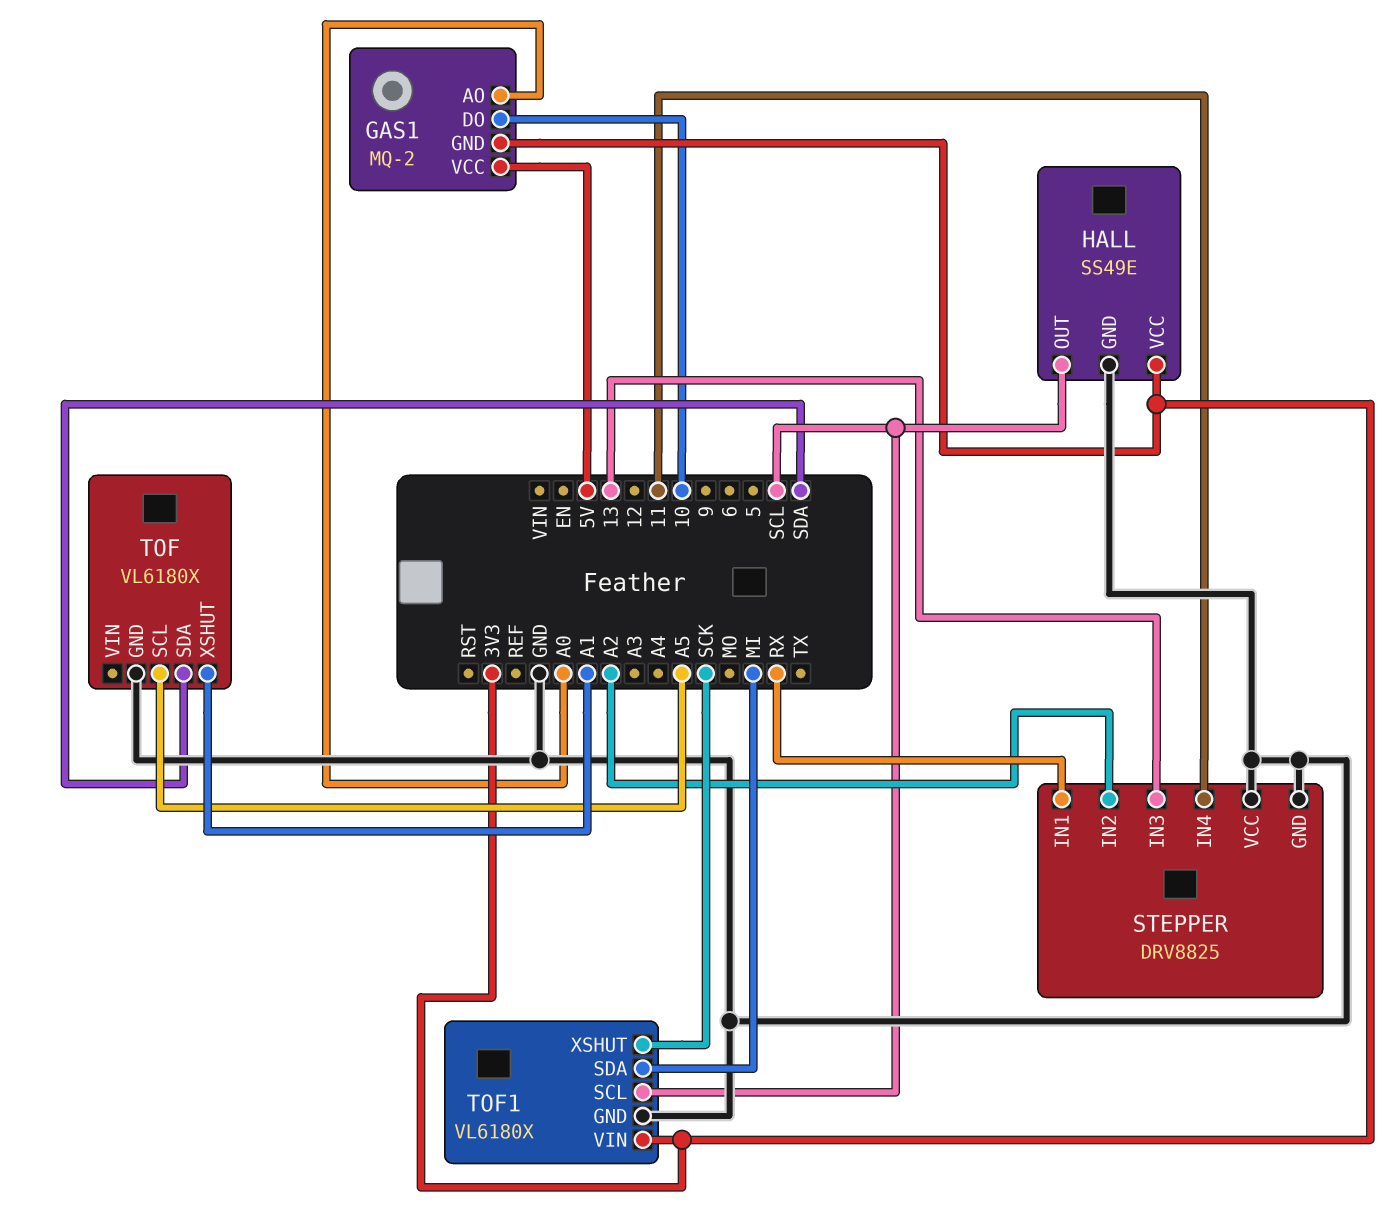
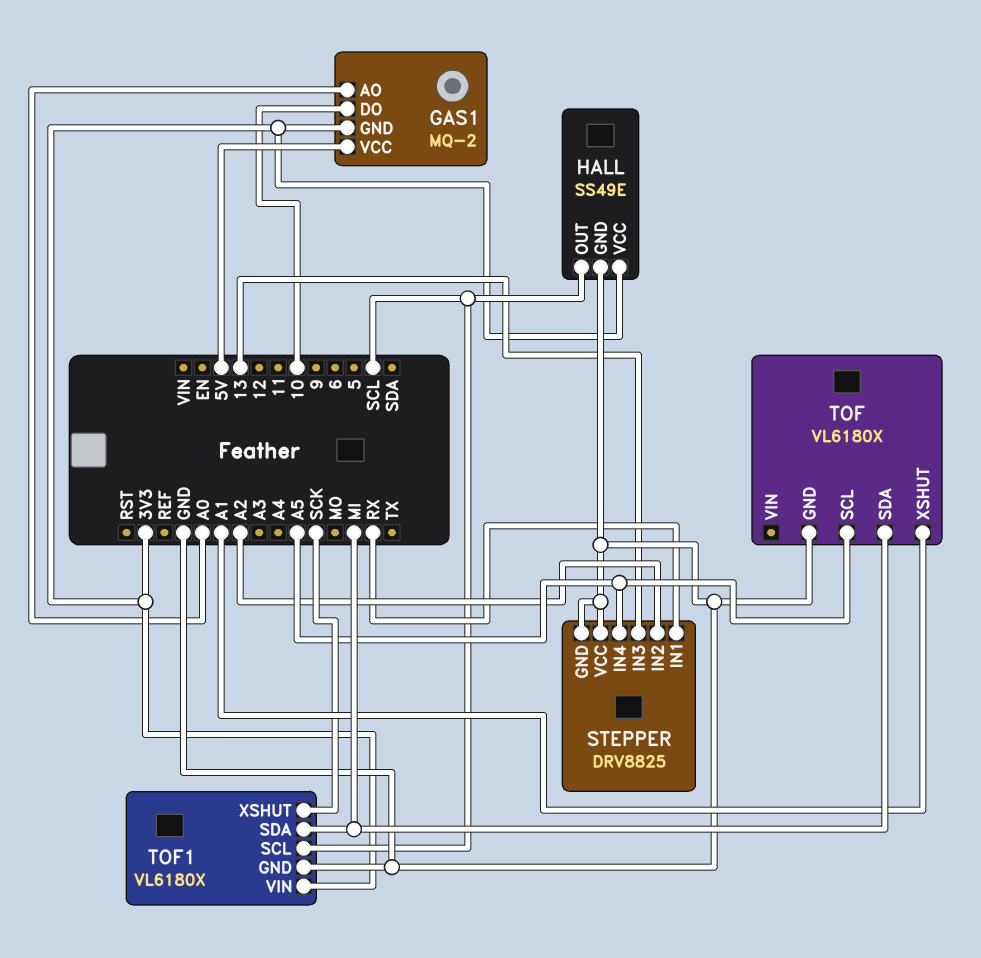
STEPPER pin IN4: 11 -> A5
TOF pin SDA: SDA -> MI

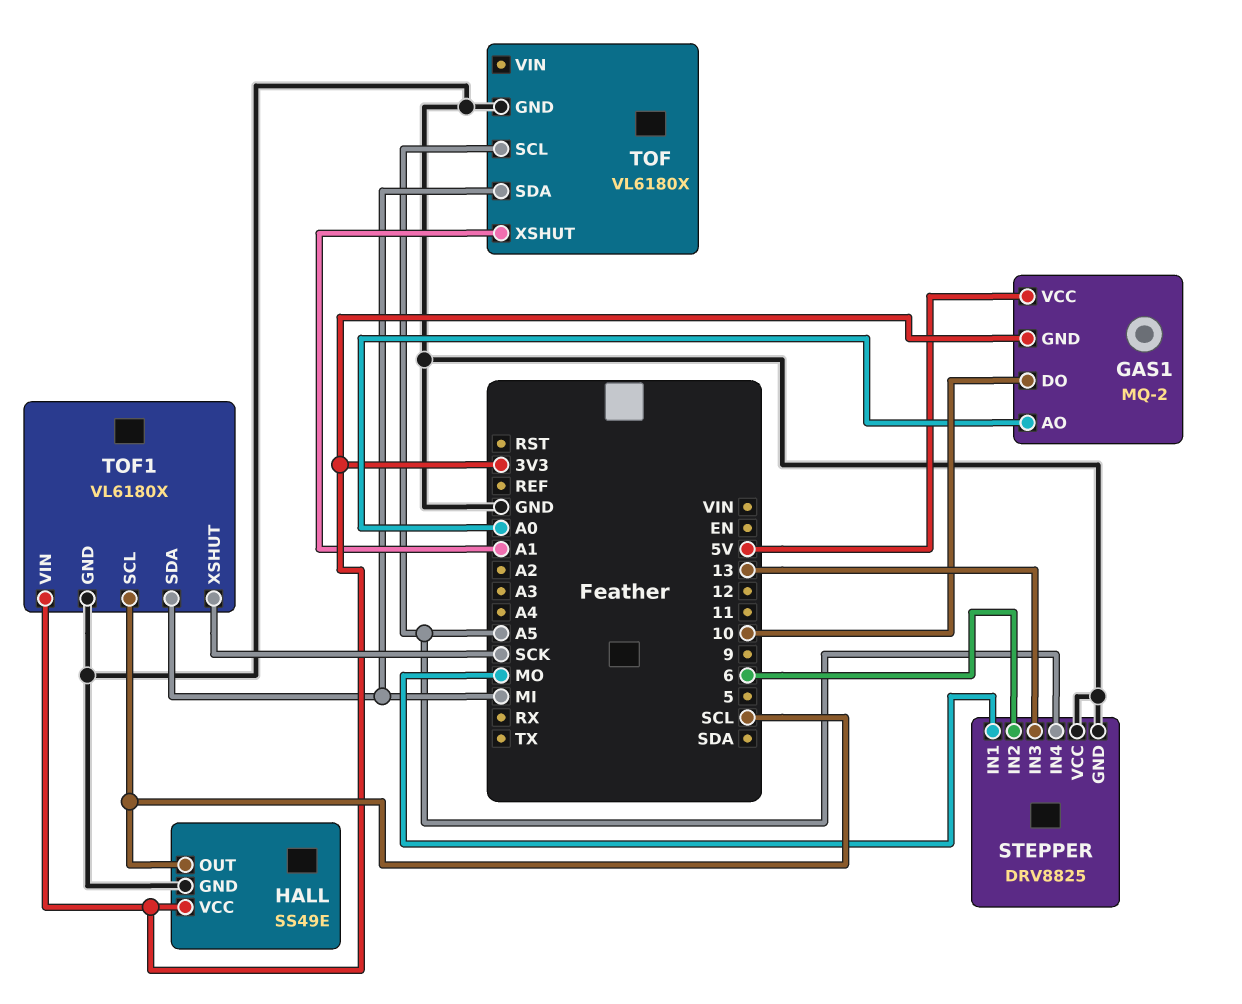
STEPPER pin IN1: RX -> MO
STEPPER pin IN2: A2 -> 6

